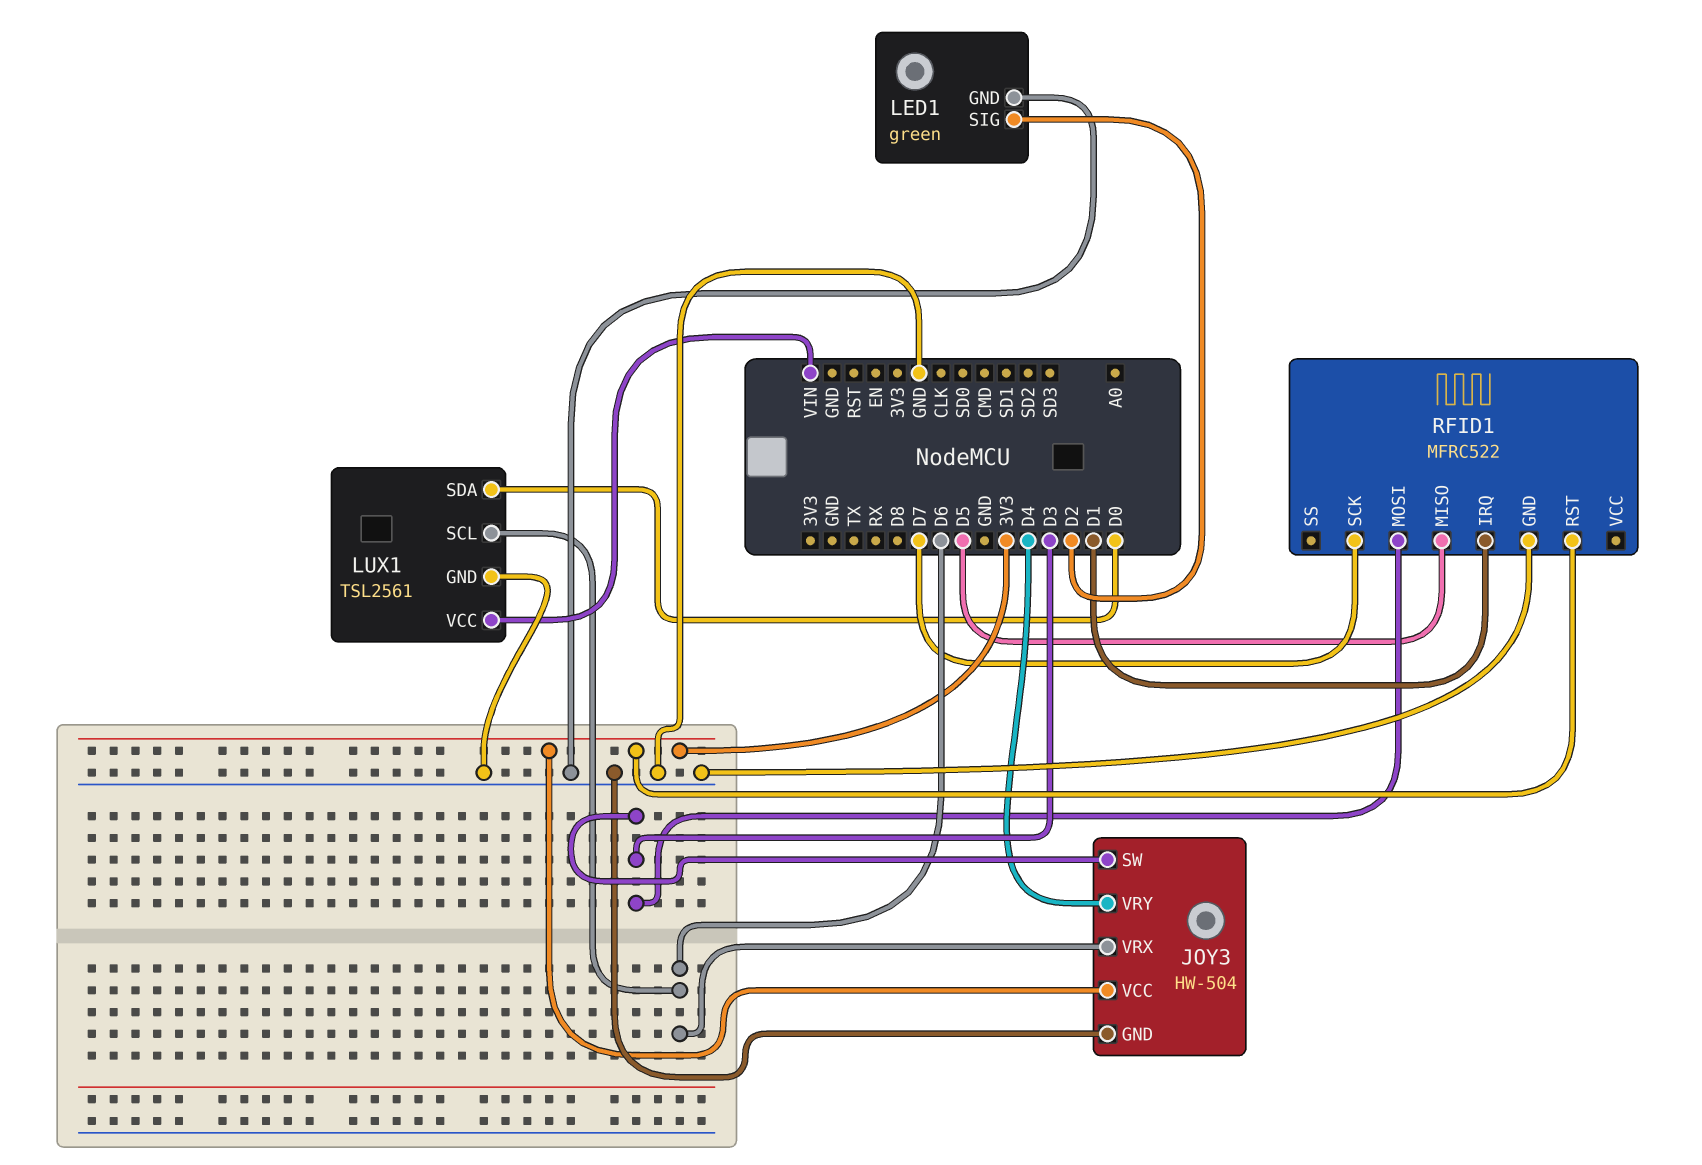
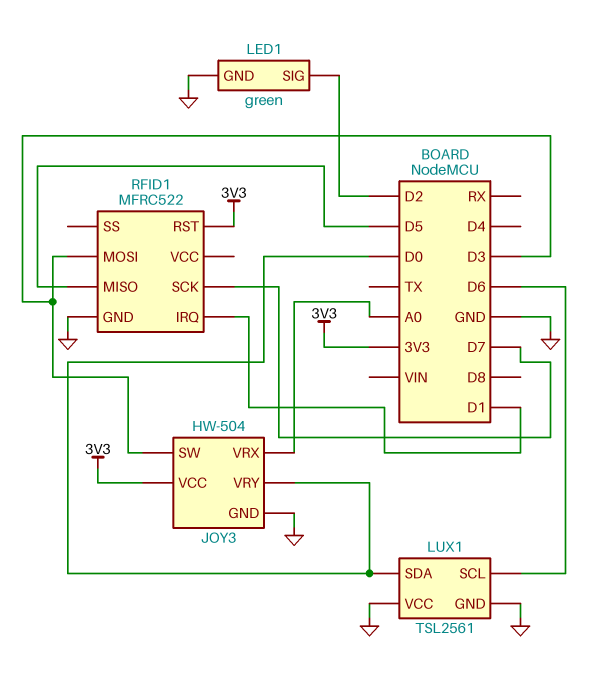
JOY3 pin VRX: D6 -> A0
JOY3 pin VRY: D4 -> D0
LUX1 pin VCC: VIN -> GND

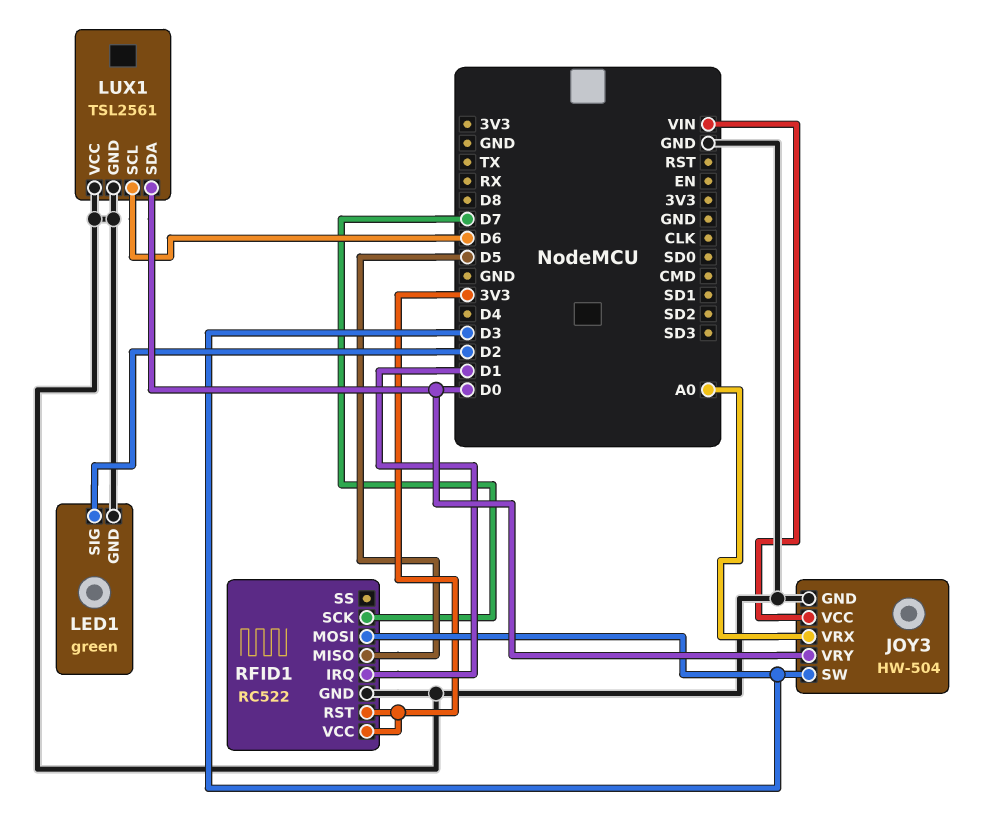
JOY3 pin VCC: 3V3 -> VIN
RFID1: MFRC522 -> RC522
RFID1 pin VCC: none -> 3V3

